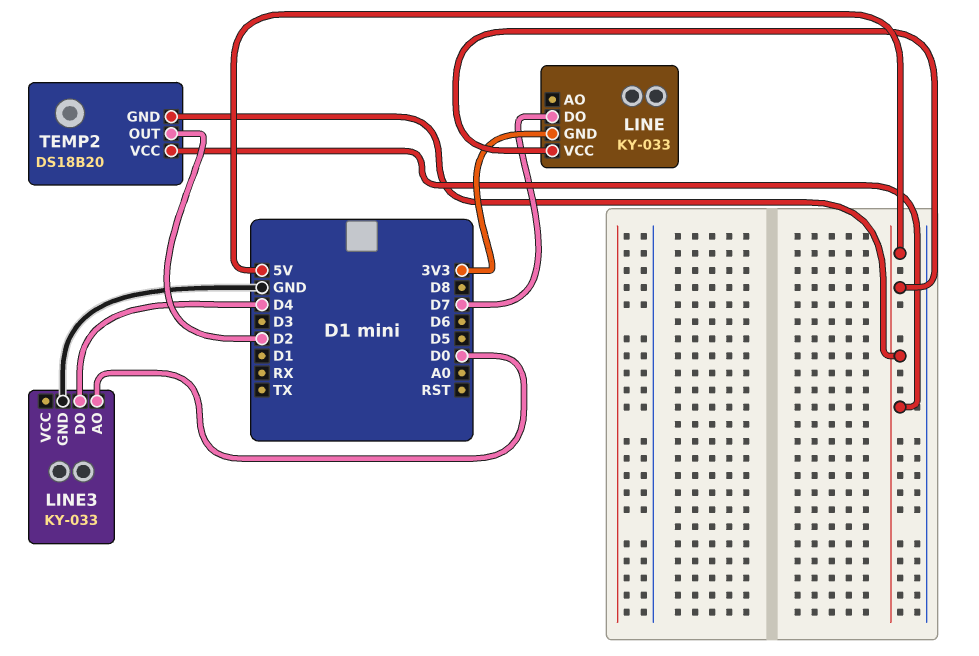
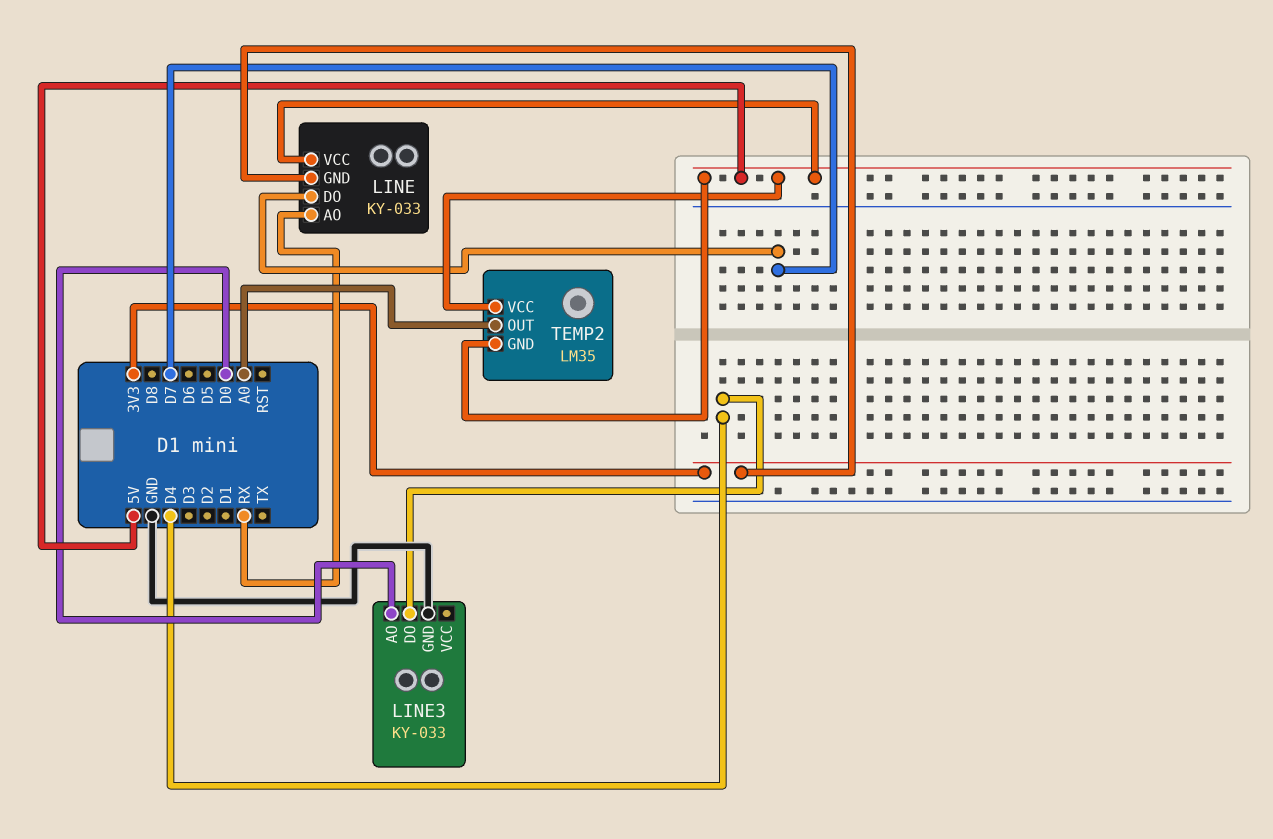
LINE pin AO: none -> RX
TEMP2: DS18B20 -> LM35
TEMP2 pin OUT: D2 -> A0

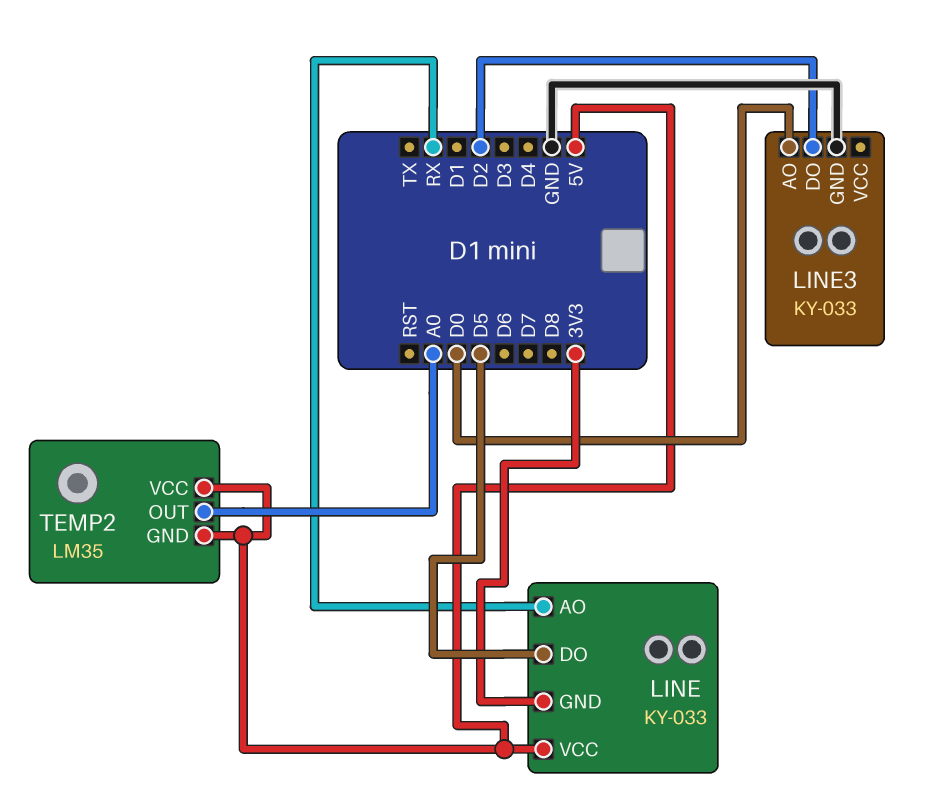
LINE pin DO: D7 -> D5
LINE3 pin DO: D4 -> D2

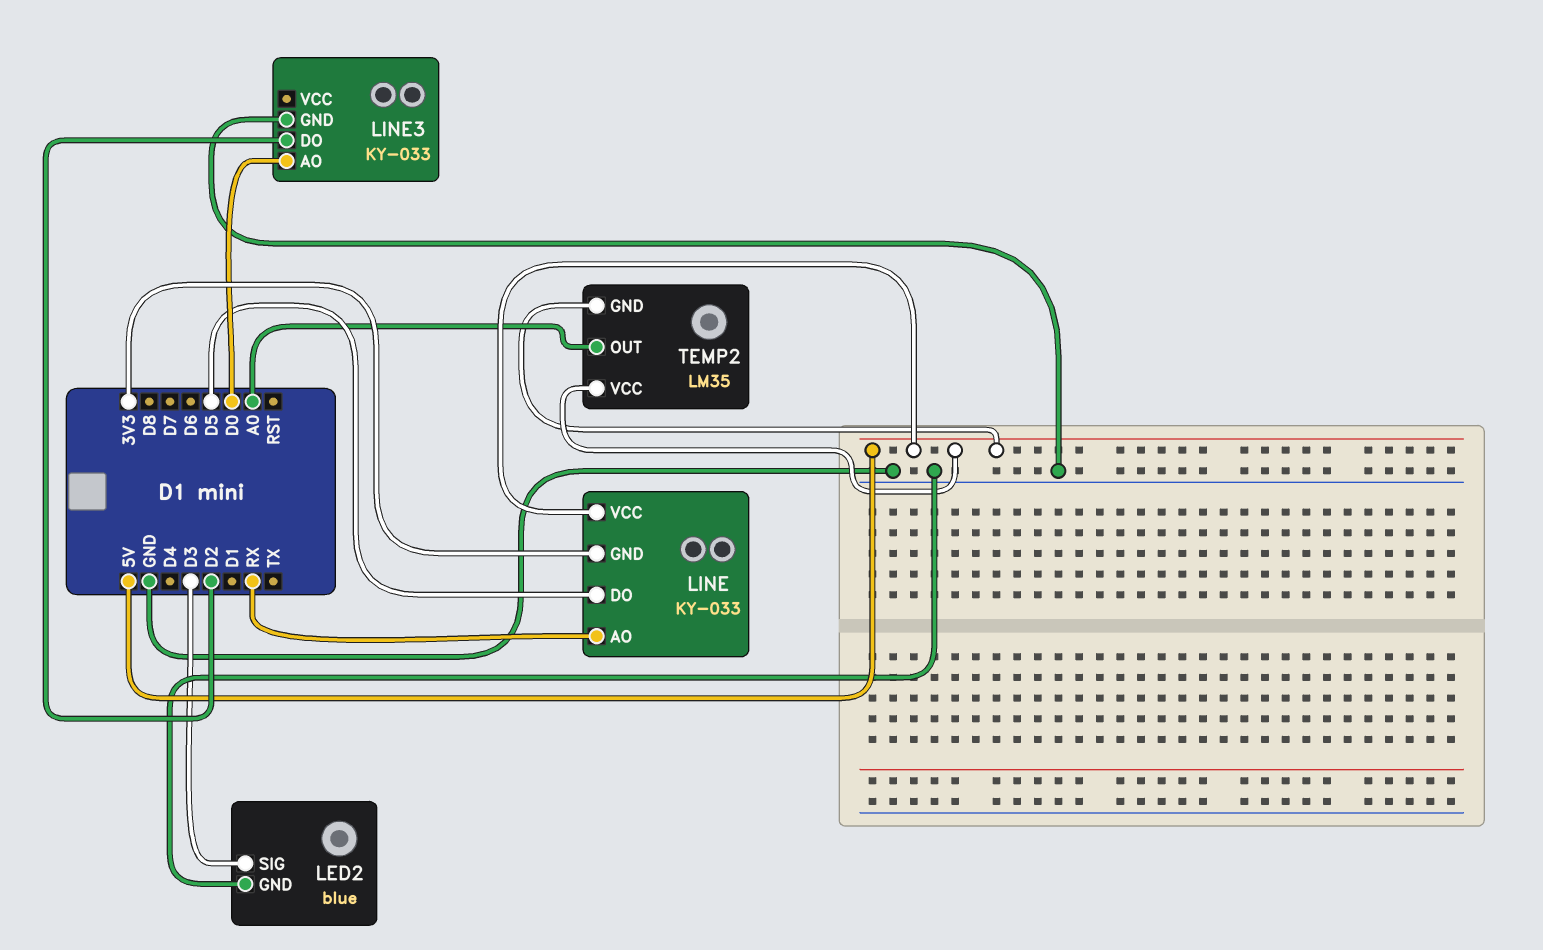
LED2: none -> blue
LED2 pin GND: none -> GND
LED2 pin SIG: none -> D3

